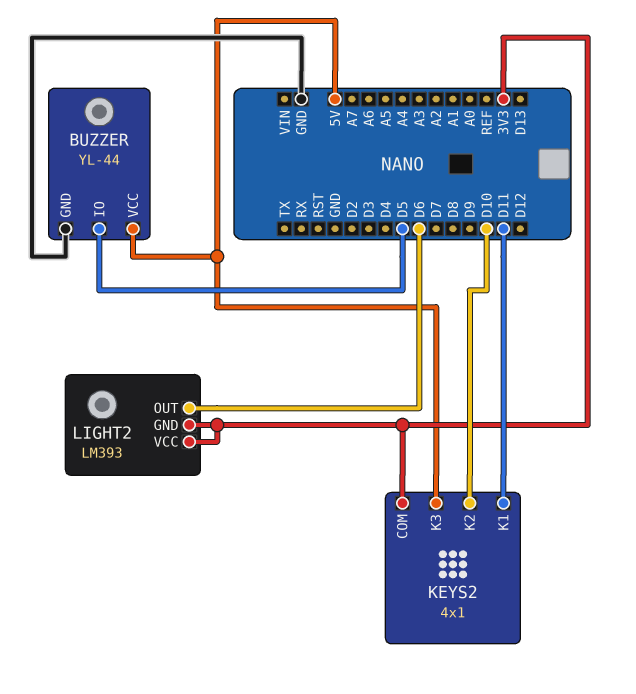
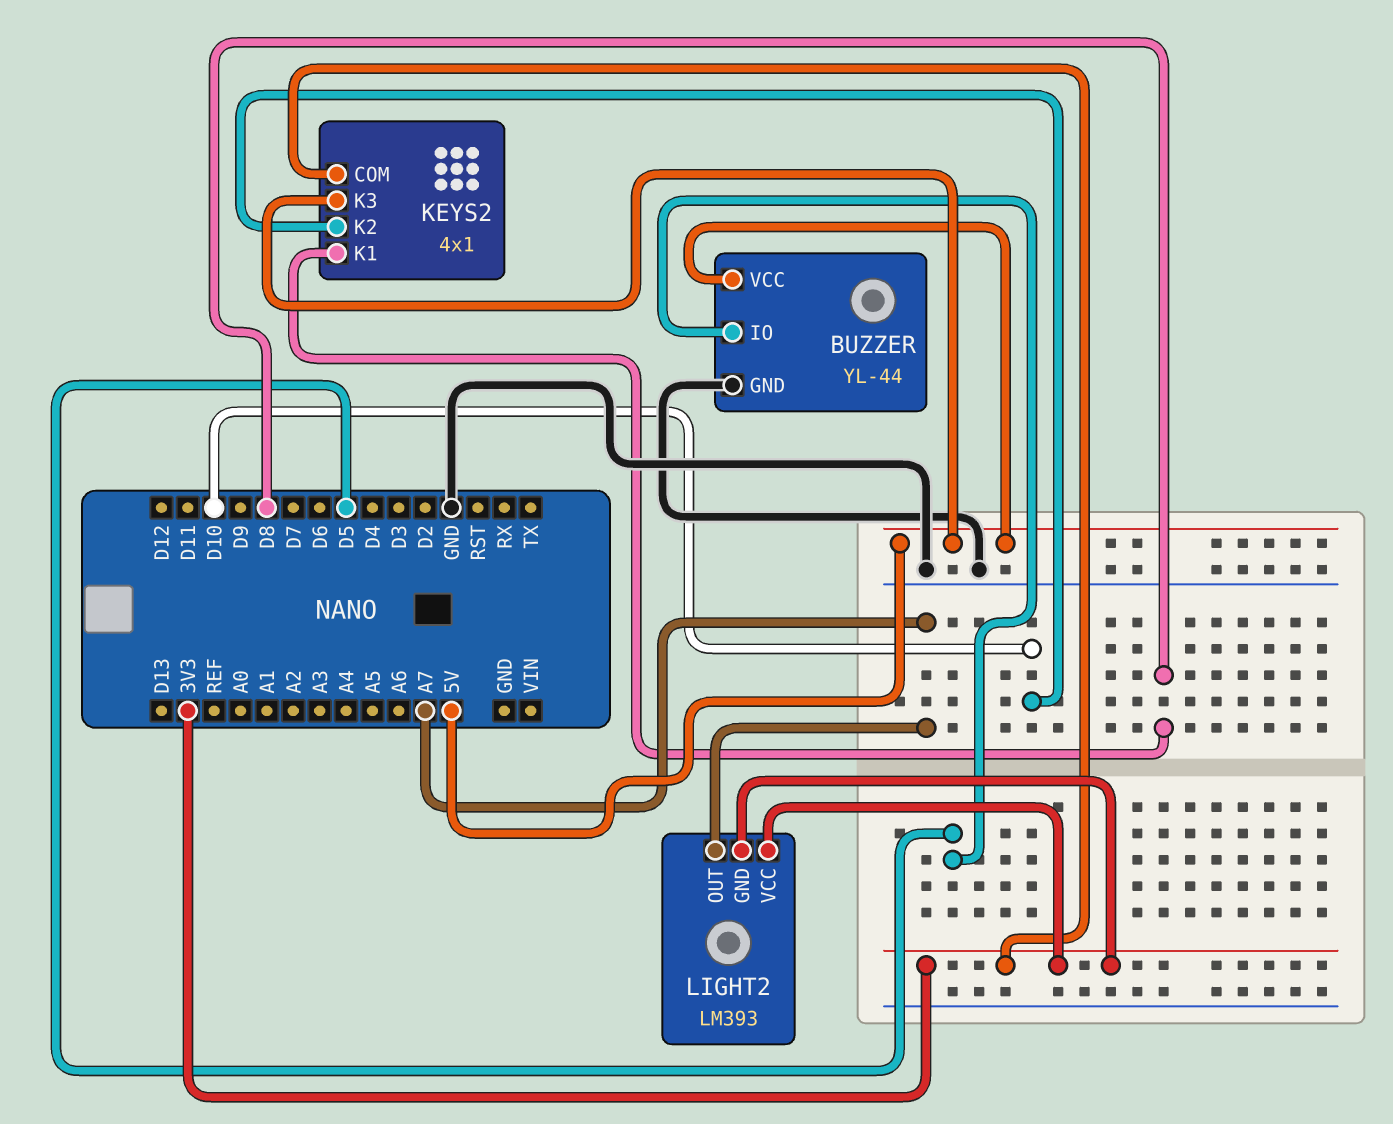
KEYS2 pin K1: D11 -> D8
LIGHT2 pin OUT: D6 -> A7

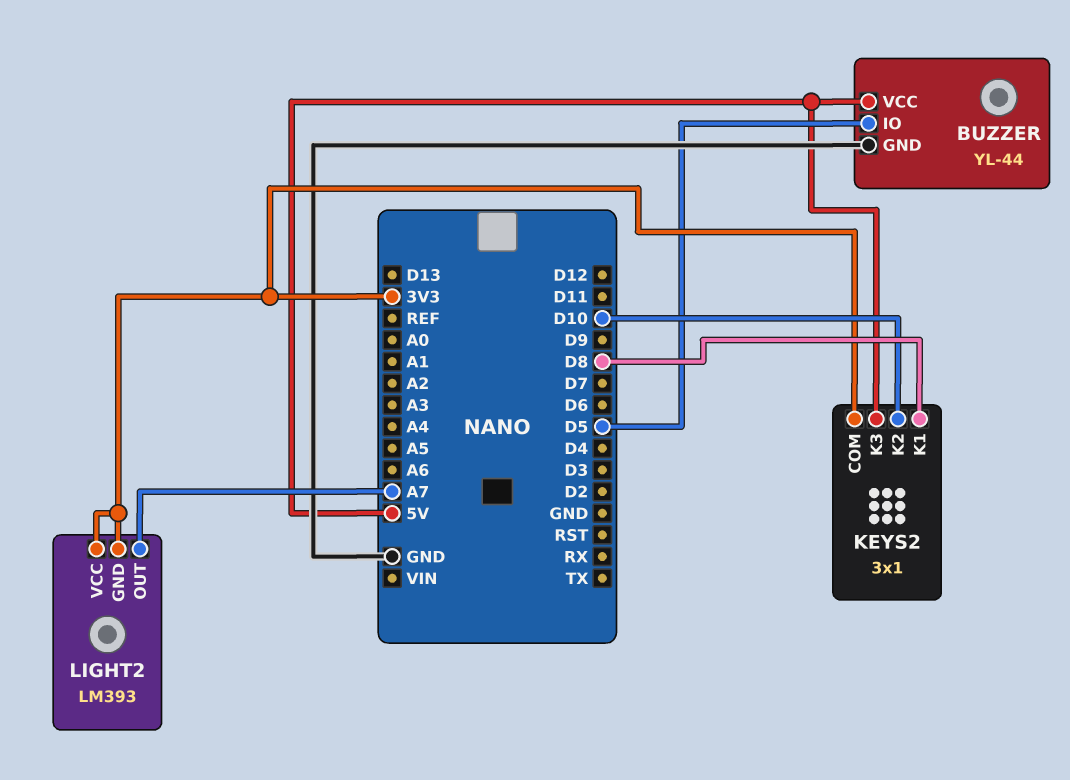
KEYS2: 4x1 -> 3x1

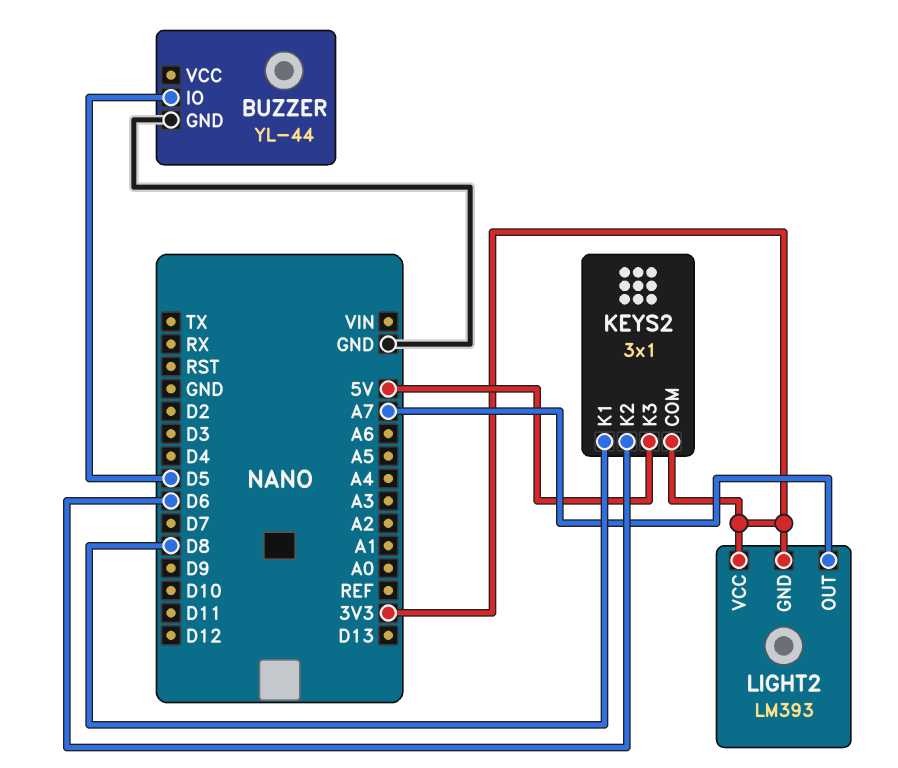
BUZZER pin VCC: 5V -> none
KEYS2 pin K2: D10 -> D6

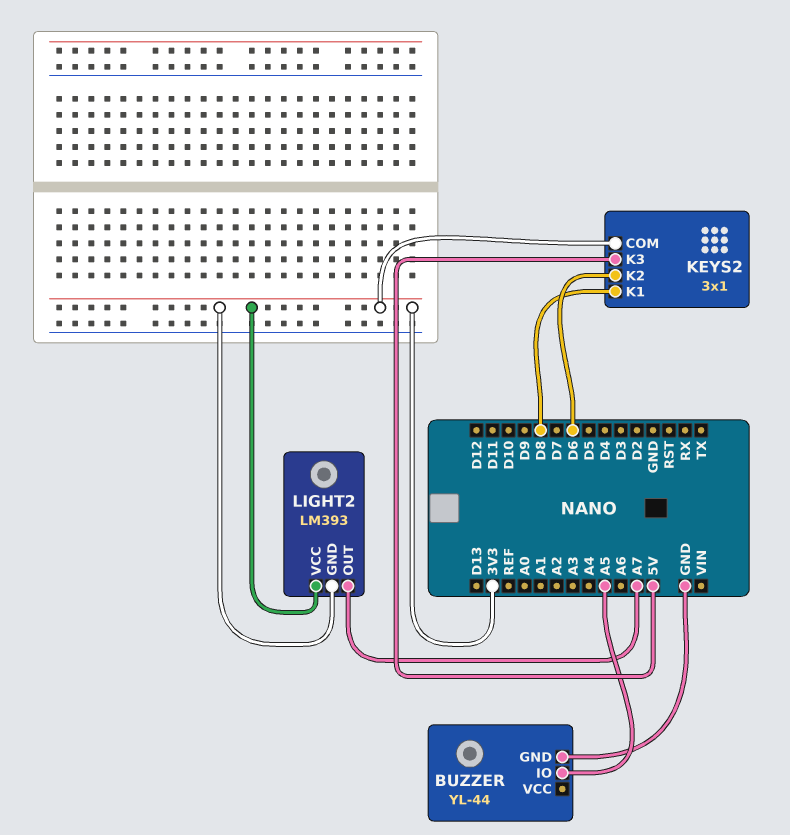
BUZZER pin IO: D5 -> A5

